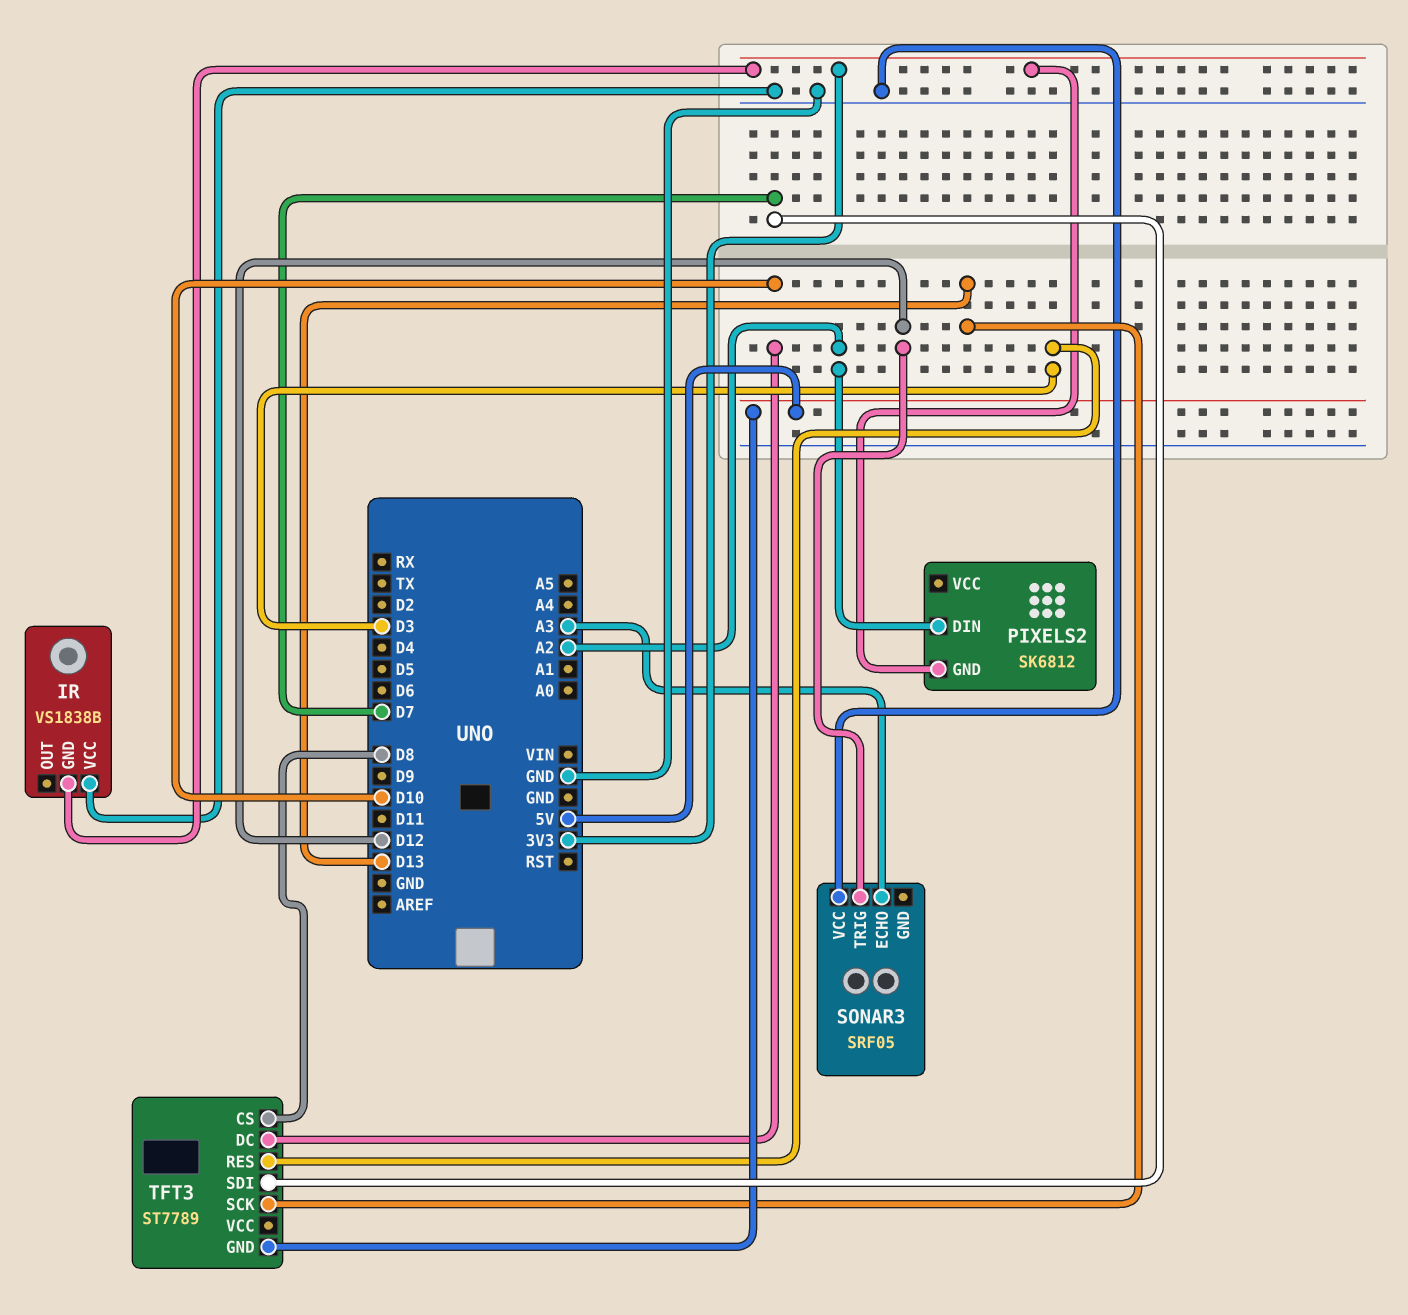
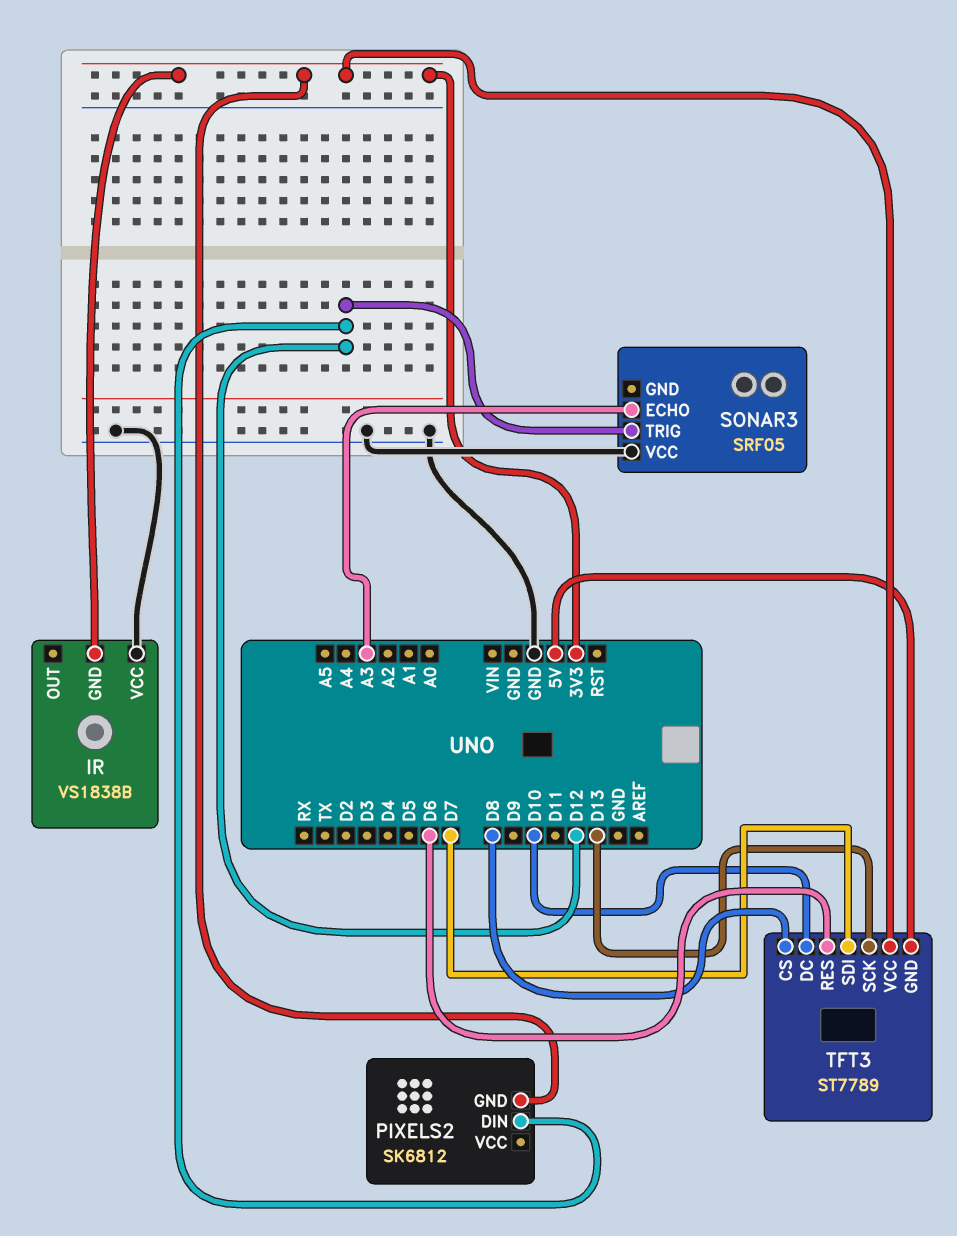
PIXELS2 pin DIN: A2 -> D12
TFT3 pin RES: D3 -> D6
TFT3 pin VCC: none -> 3V3

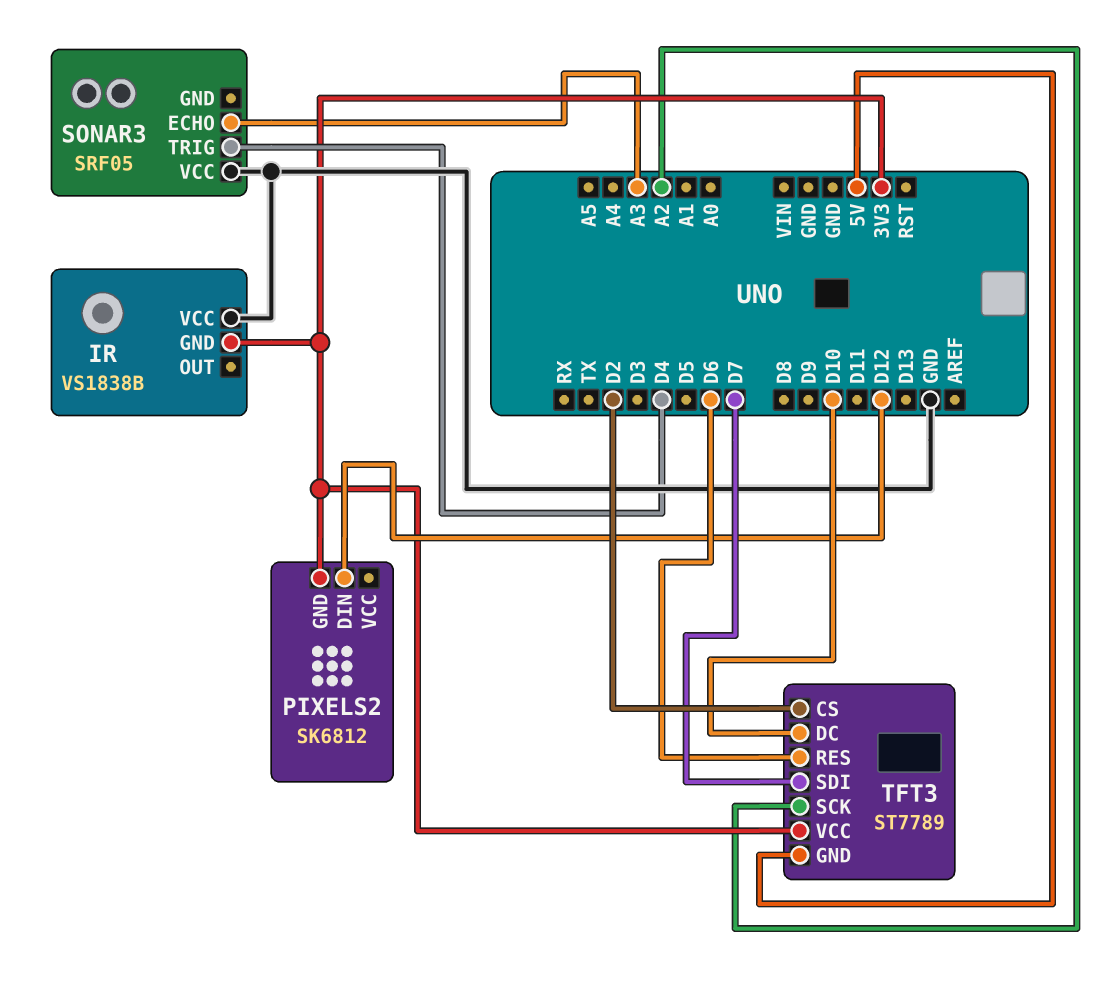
SONAR3 pin TRIG: D12 -> D4
TFT3 pin CS: D8 -> D2
TFT3 pin SCK: D13 -> A2

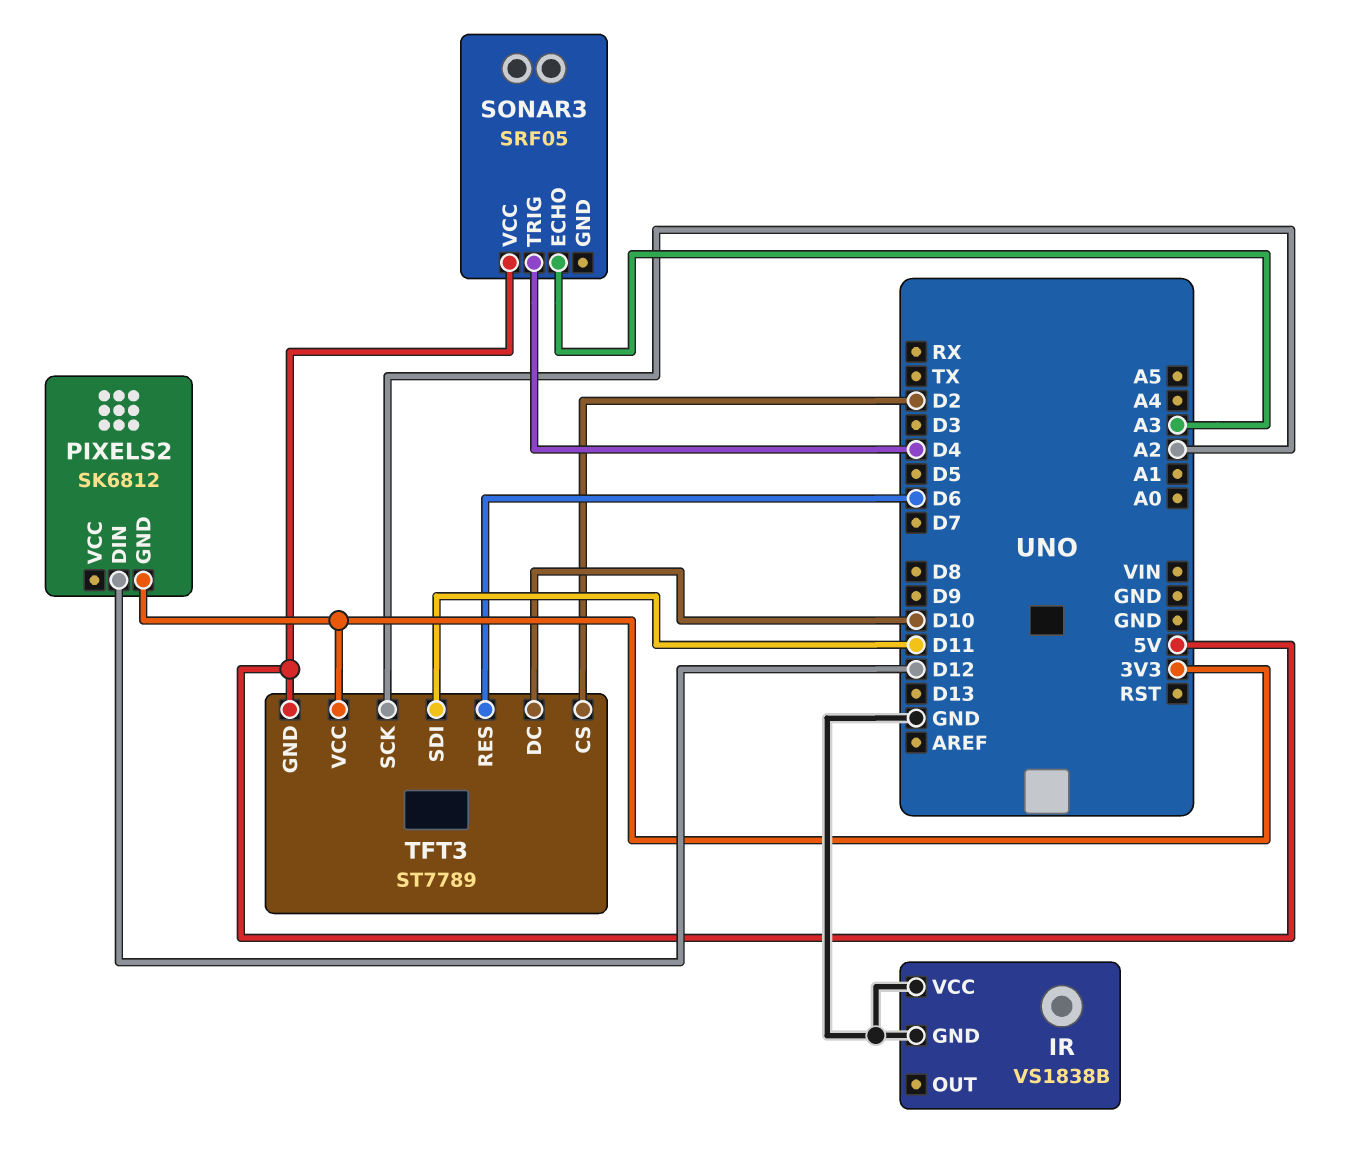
IR pin GND: 3V3 -> GND
SONAR3 pin VCC: GND -> 5V
TFT3 pin SDI: D7 -> D11

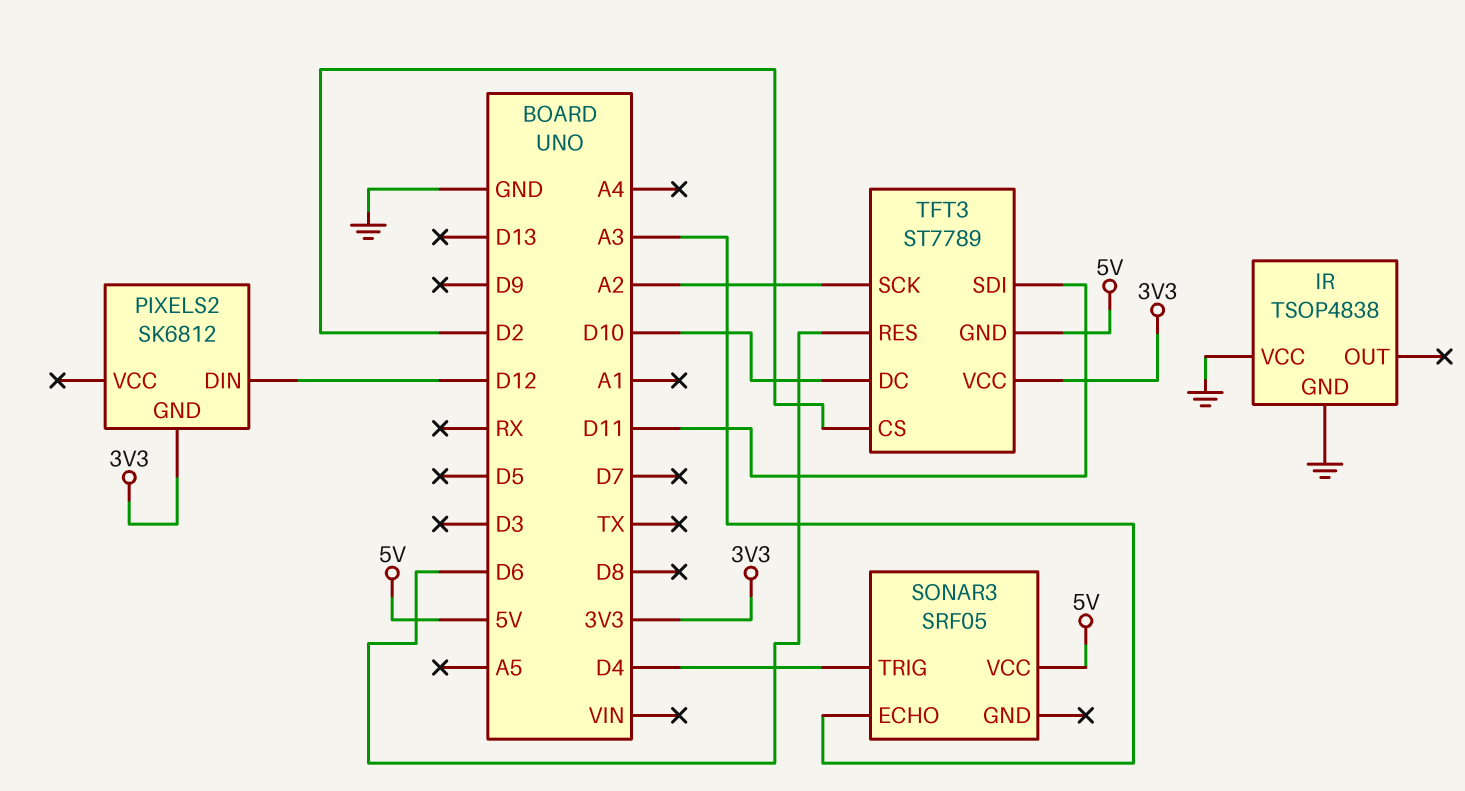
IR: VS1838B -> TSOP4838

